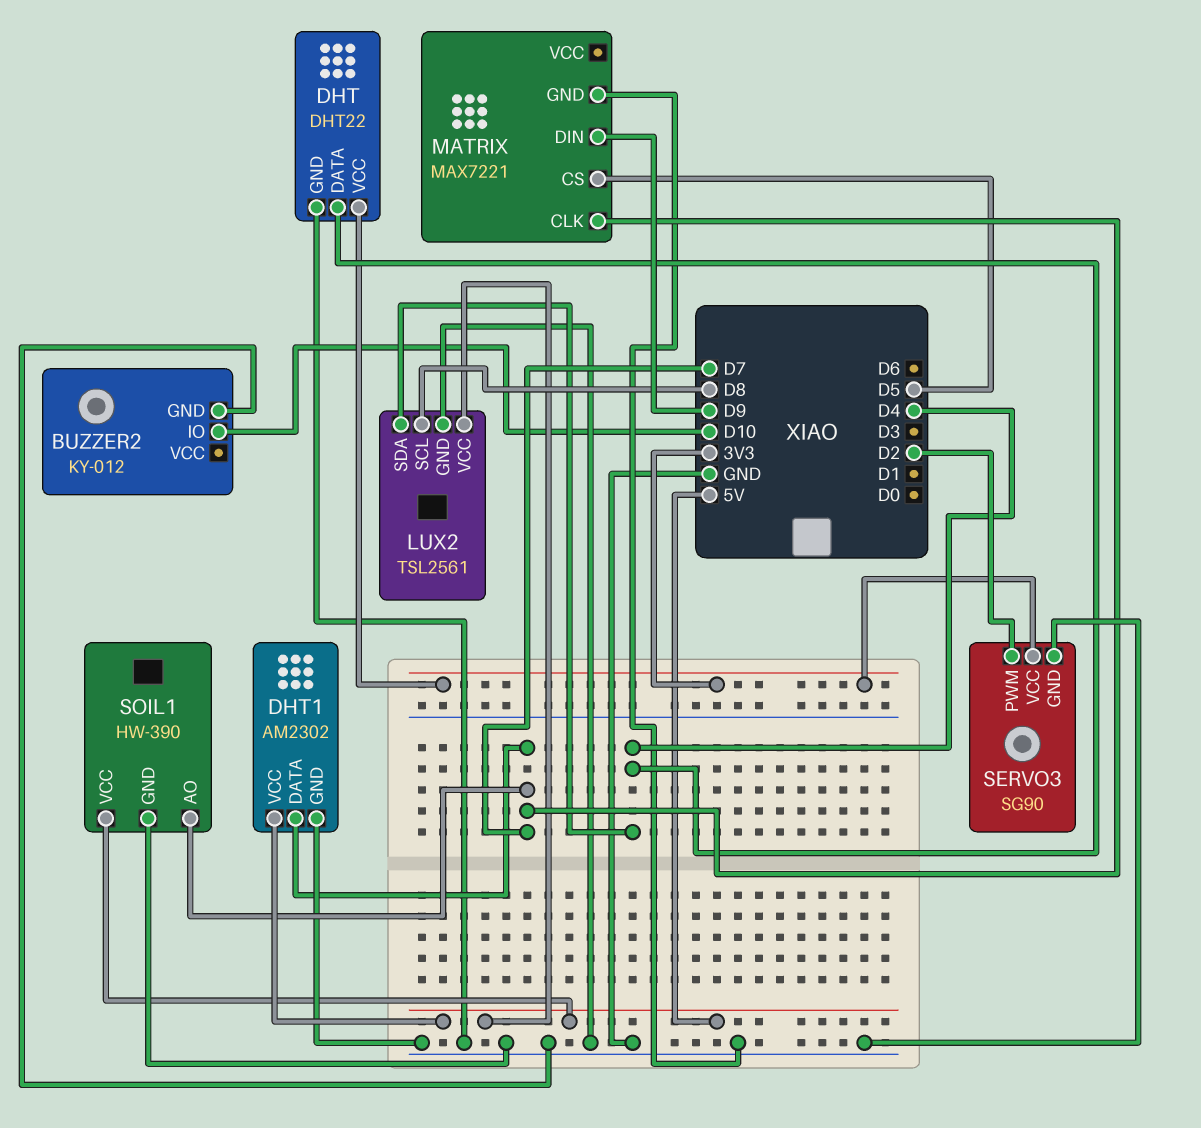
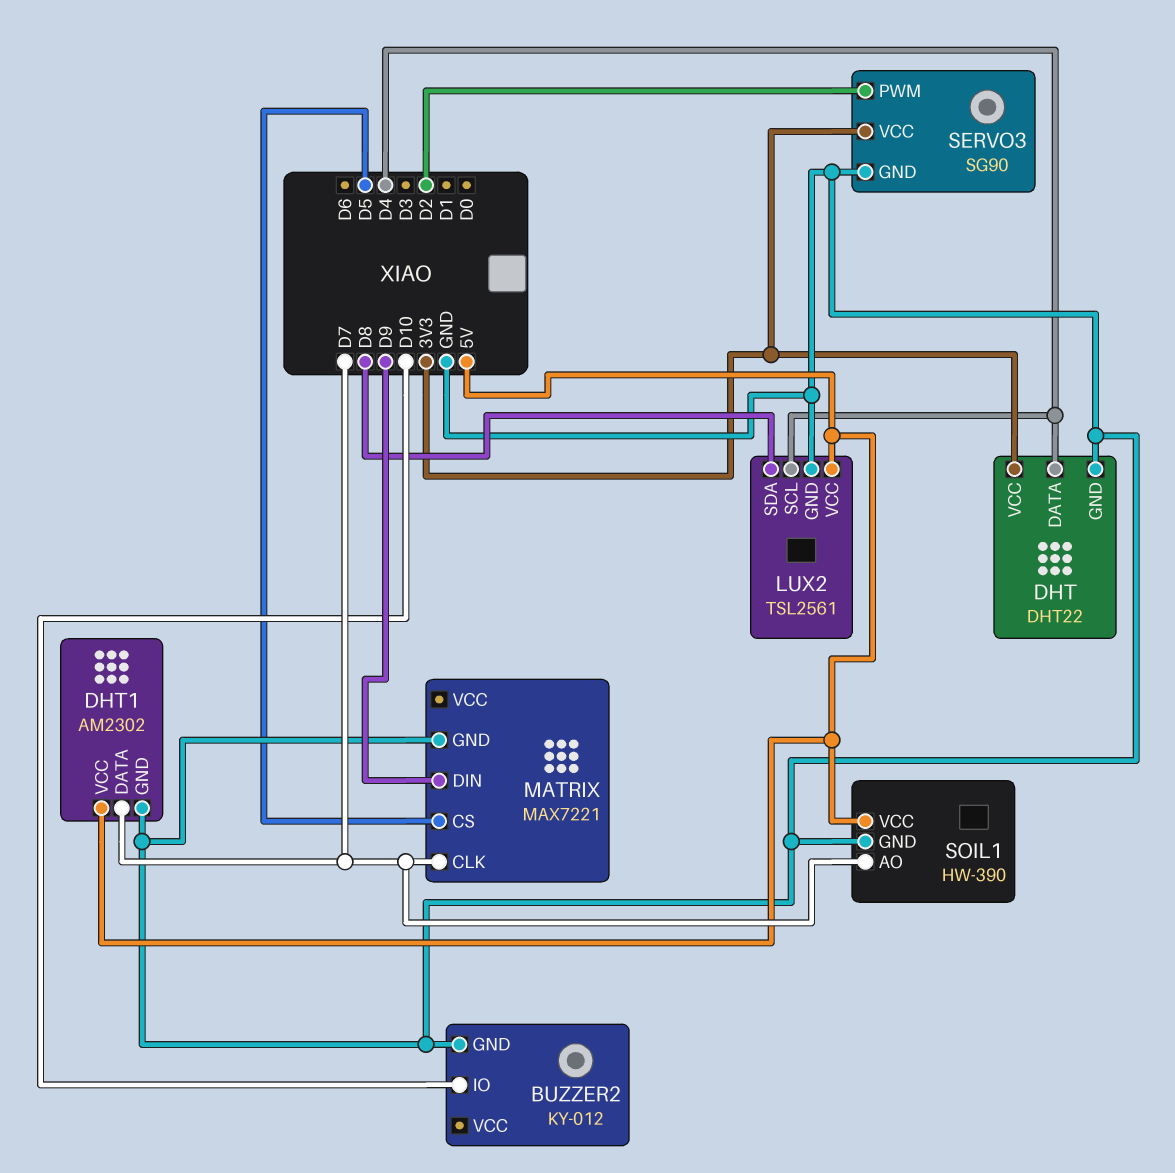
LUX2 pin SCL: D8 -> D4
LUX2 pin SDA: D4 -> D8

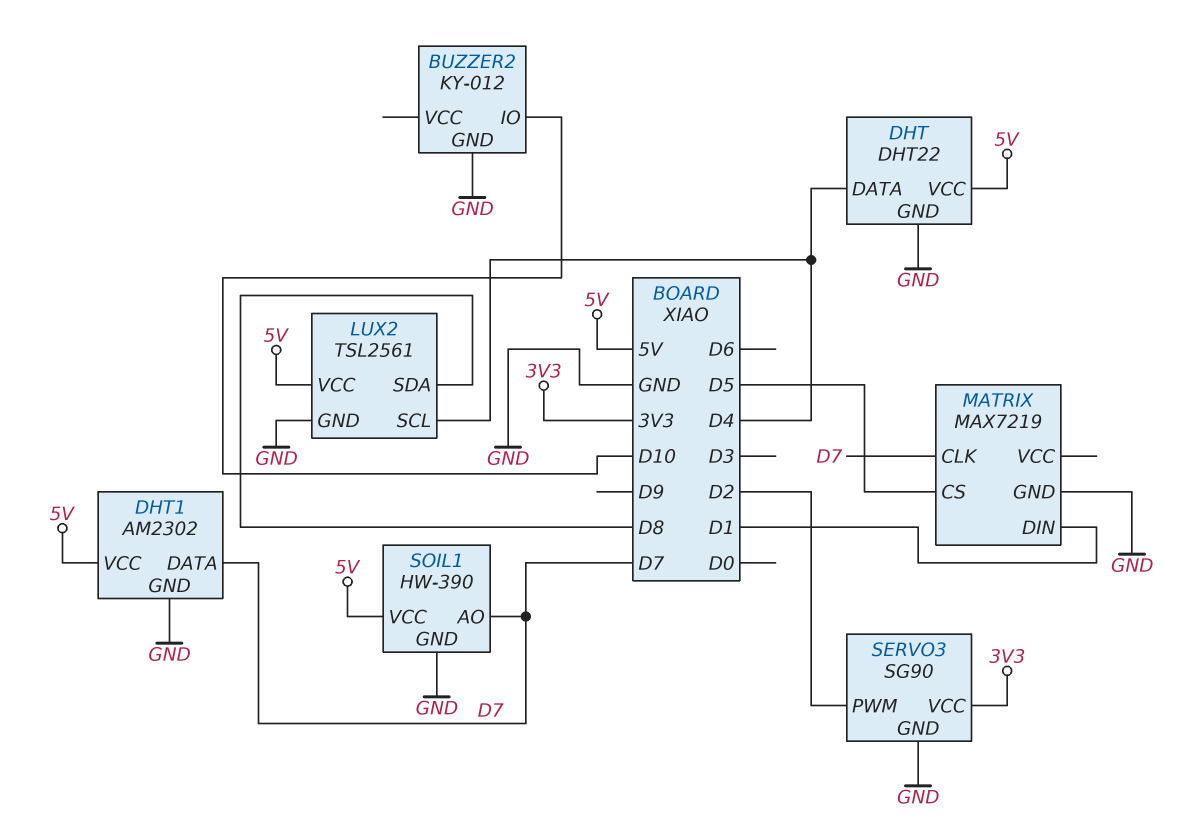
DHT pin VCC: 3V3 -> 5V
MATRIX: MAX7221 -> MAX7219
MATRIX pin DIN: D9 -> D1

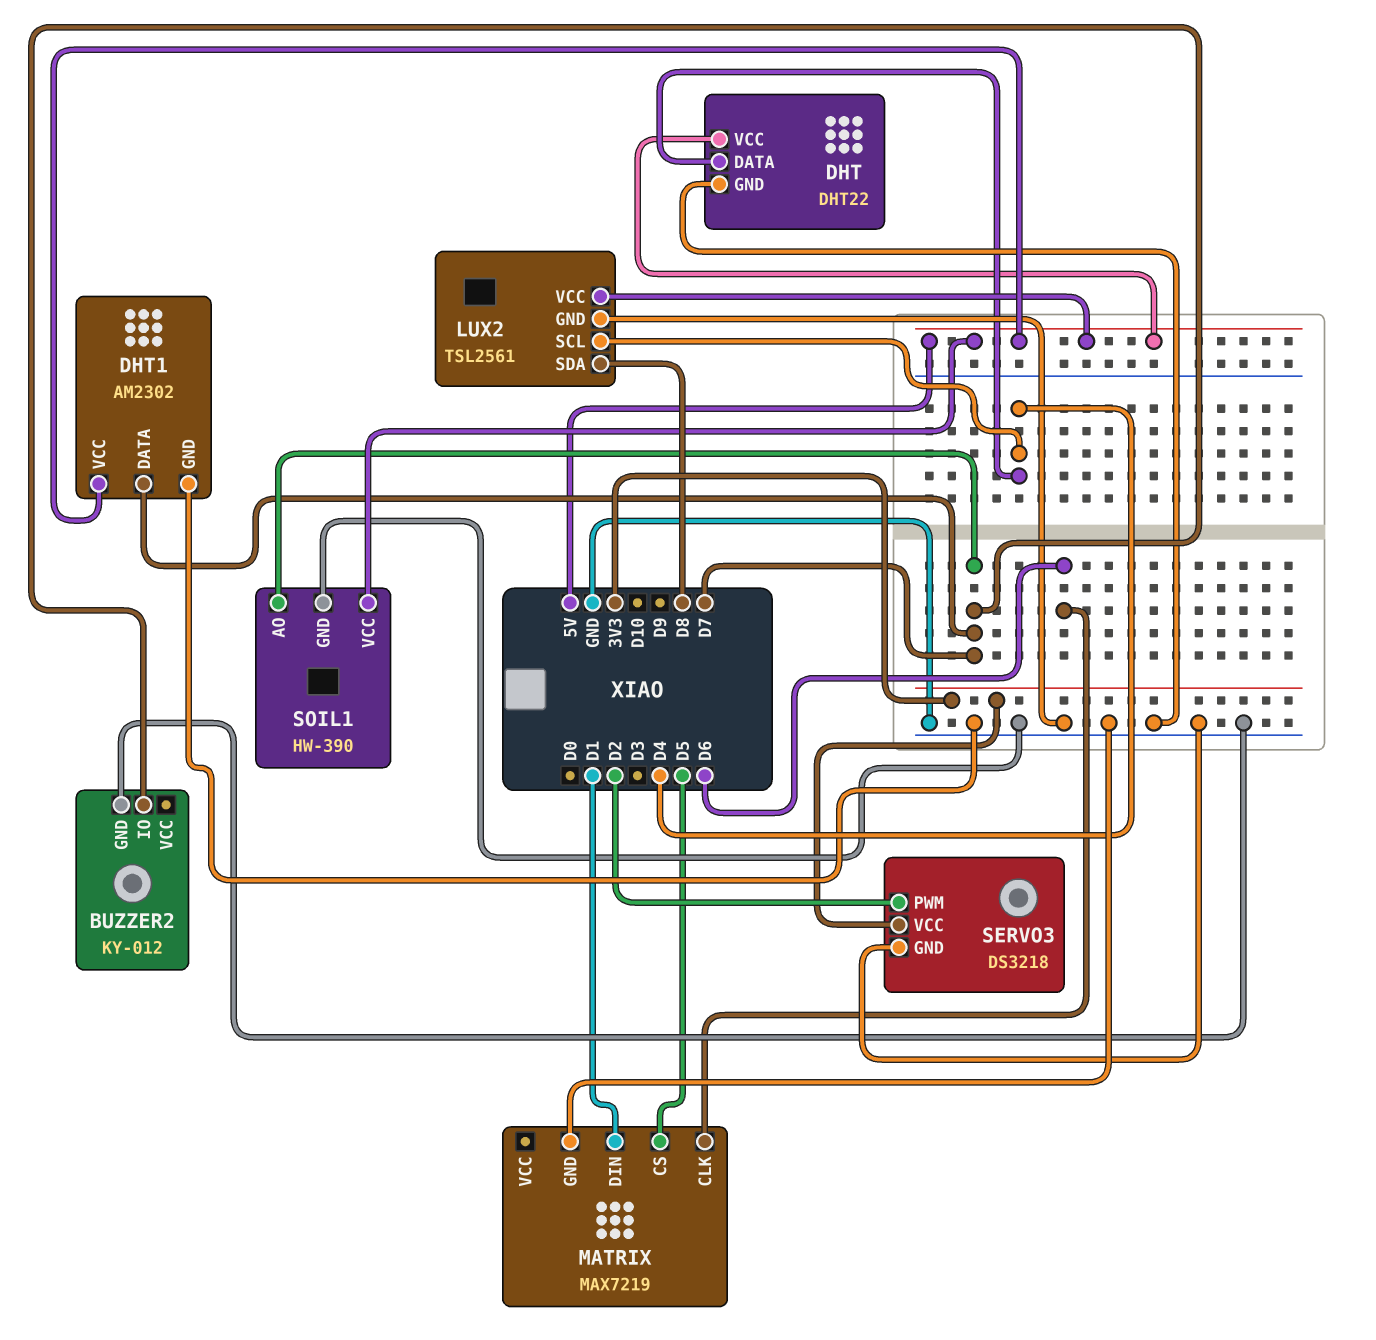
BUZZER2 pin IO: D10 -> D7
MATRIX pin CLK: D7 -> D6
SERVO3: SG90 -> DS3218

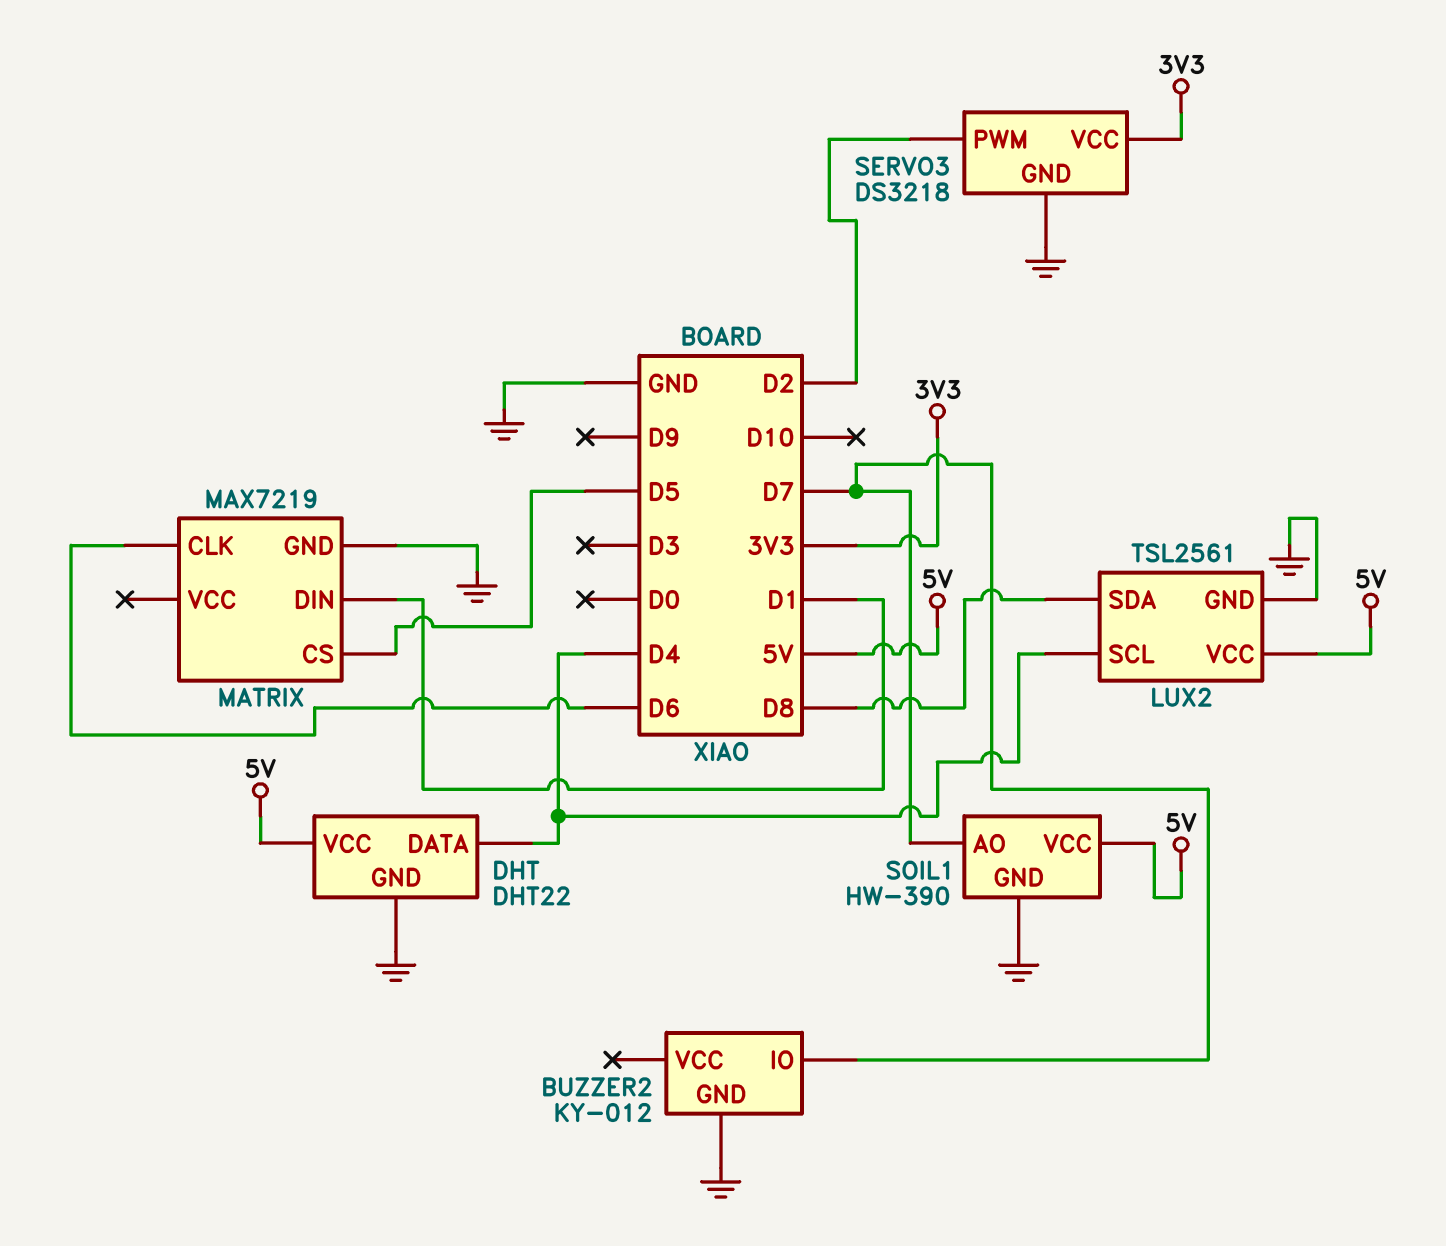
DHT1: AM2302 -> none
DHT1 pin DATA: D7 -> none
DHT1 pin GND: GND -> none
DHT1 pin VCC: 5V -> none

